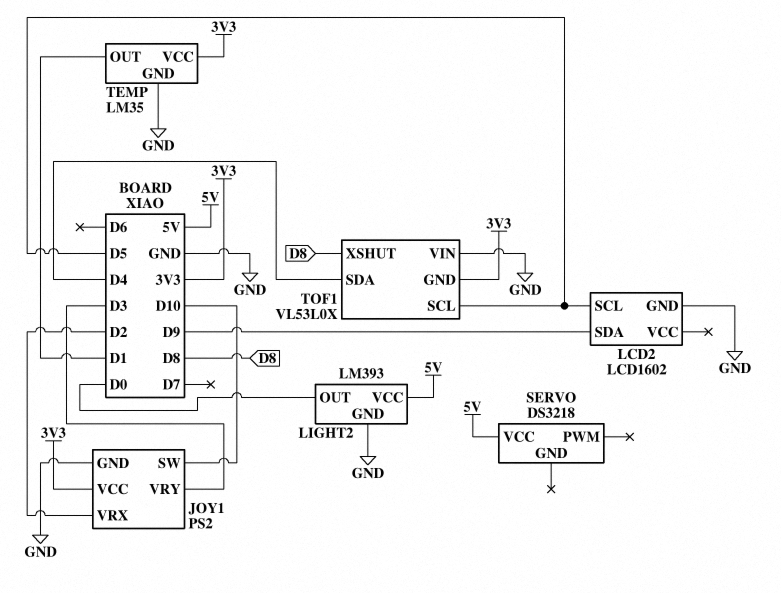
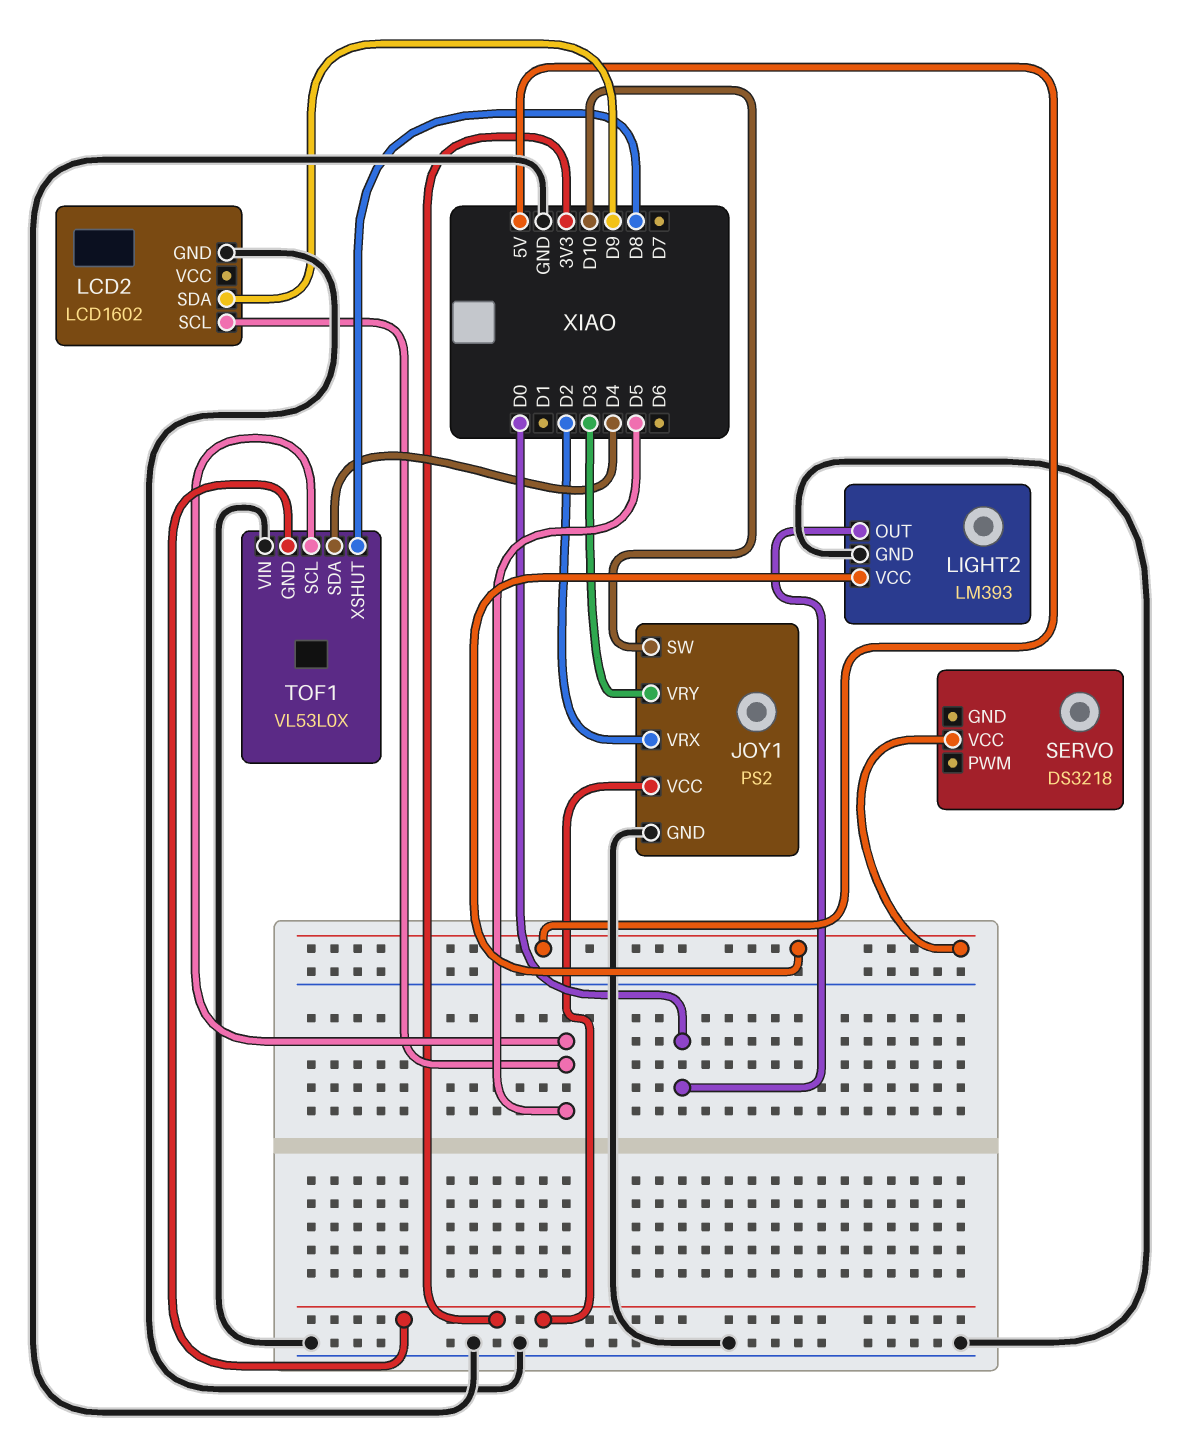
TEMP: LM35 -> none
TEMP pin GND: GND -> none
TEMP pin OUT: D1 -> none
TEMP pin VCC: 3V3 -> none

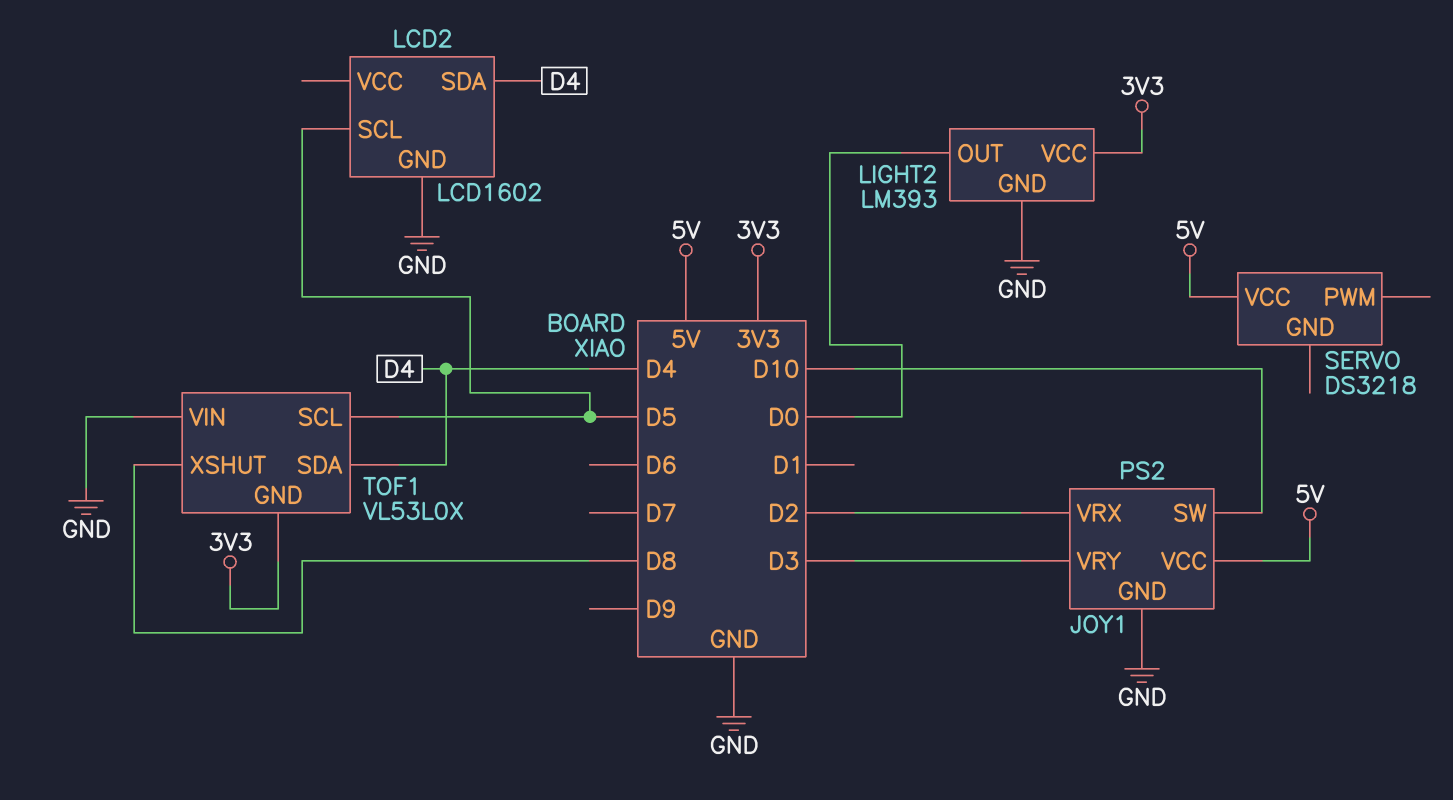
JOY1 pin VCC: 3V3 -> 5V
LCD2 pin SDA: D9 -> D4
LIGHT2 pin VCC: 5V -> 3V3

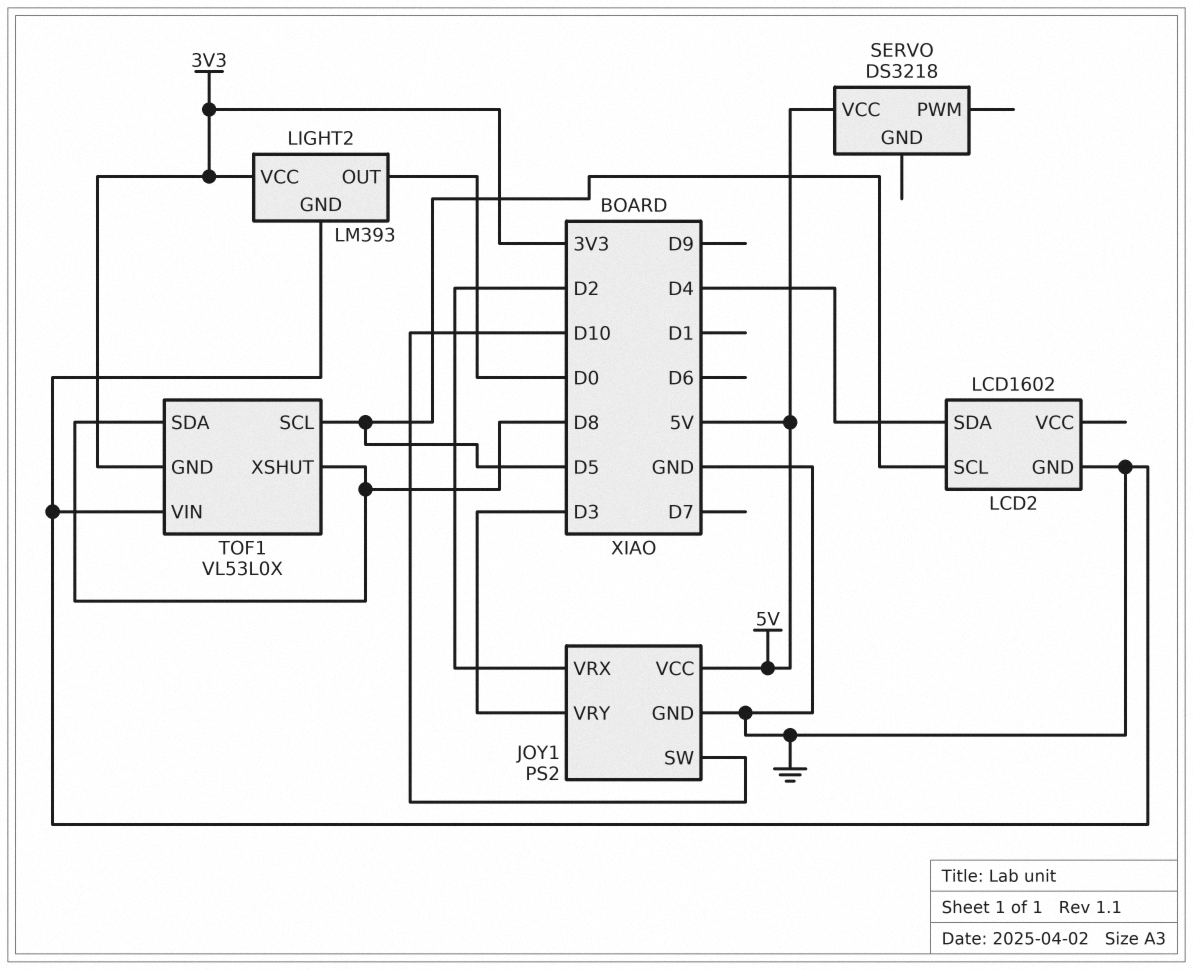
TOF1 pin SDA: D4 -> D8

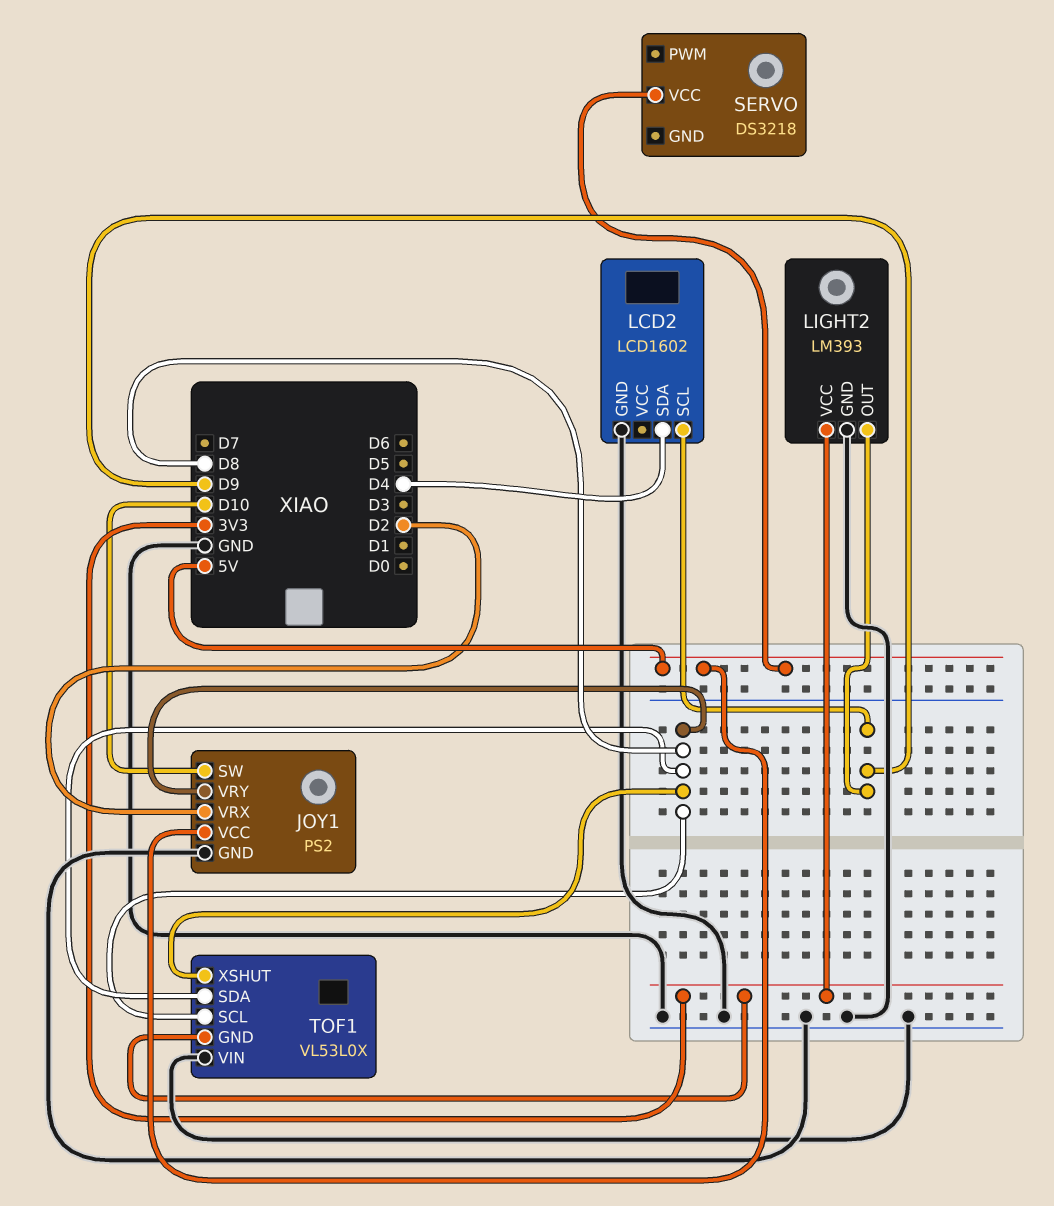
JOY1 pin VRY: D3 -> D8
LCD2 pin SCL: D5 -> D9
LIGHT2 pin OUT: D0 -> D9
TOF1 pin SCL: D5 -> D8

